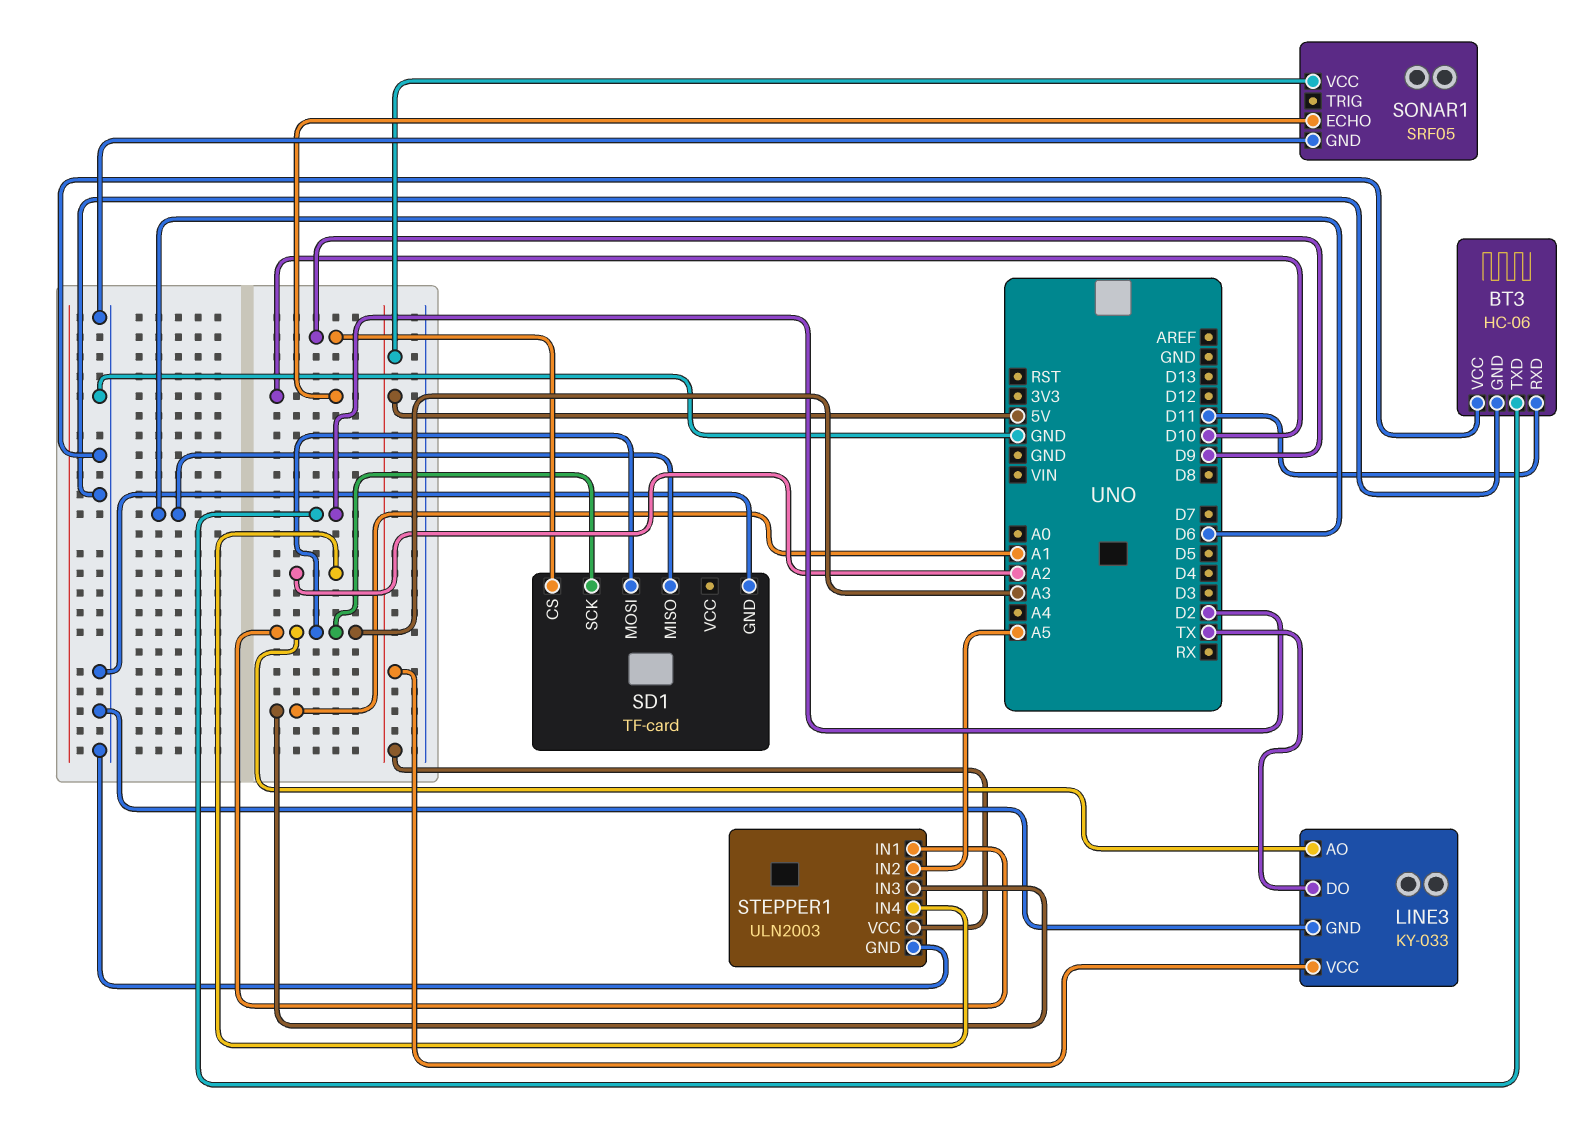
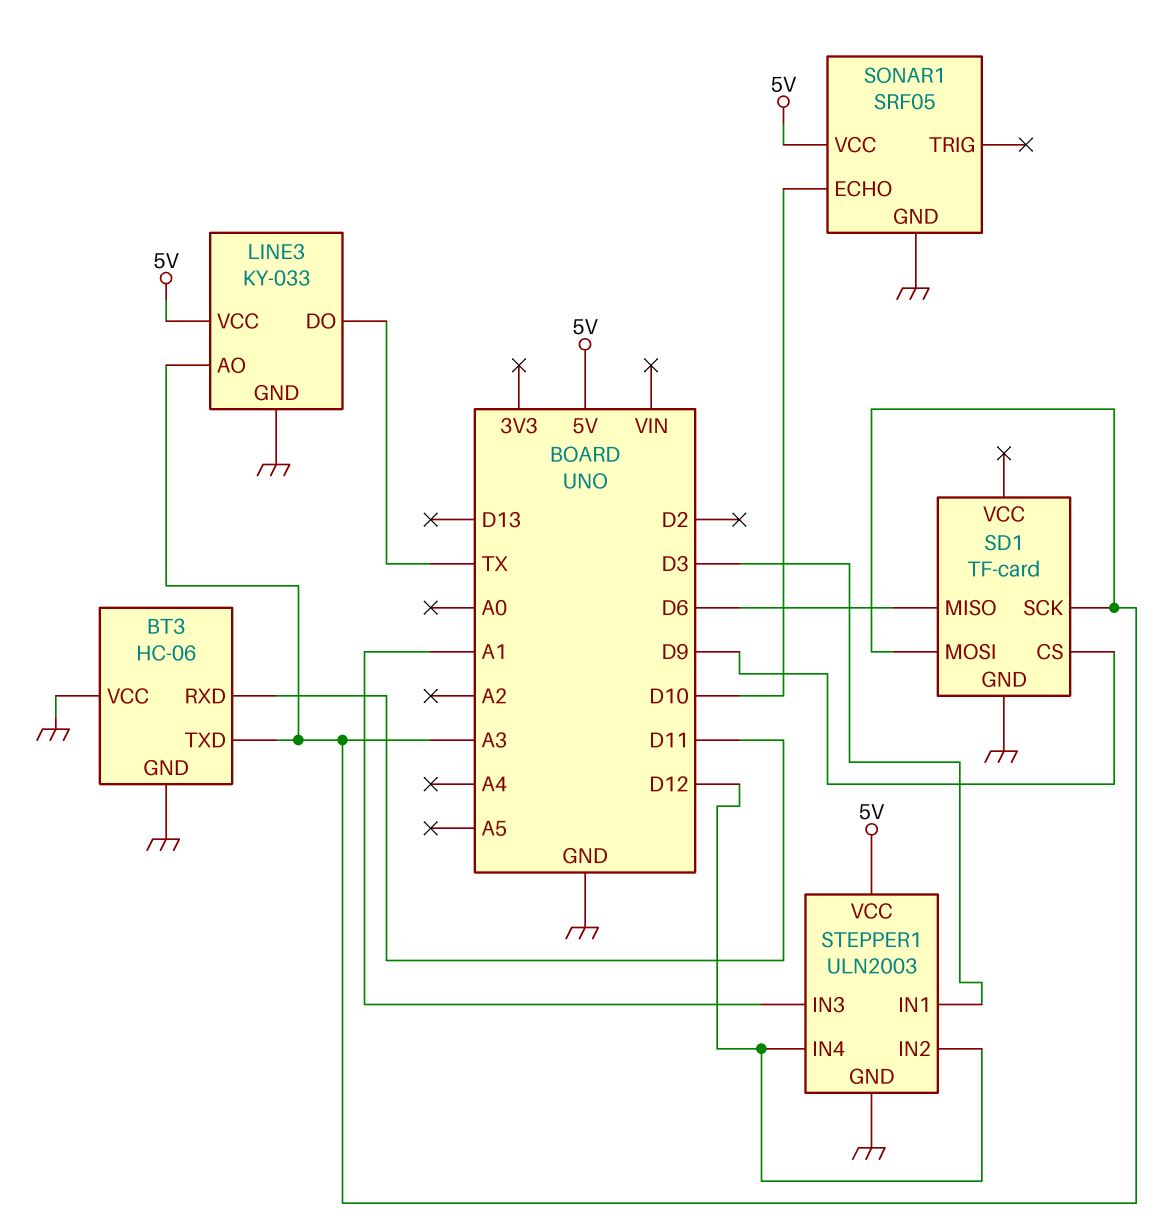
BT3 pin TXD: D2 -> A3
STEPPER1 pin IN1: A3 -> D3
STEPPER1 pin IN2: A5 -> D12
STEPPER1 pin IN4: A2 -> D12

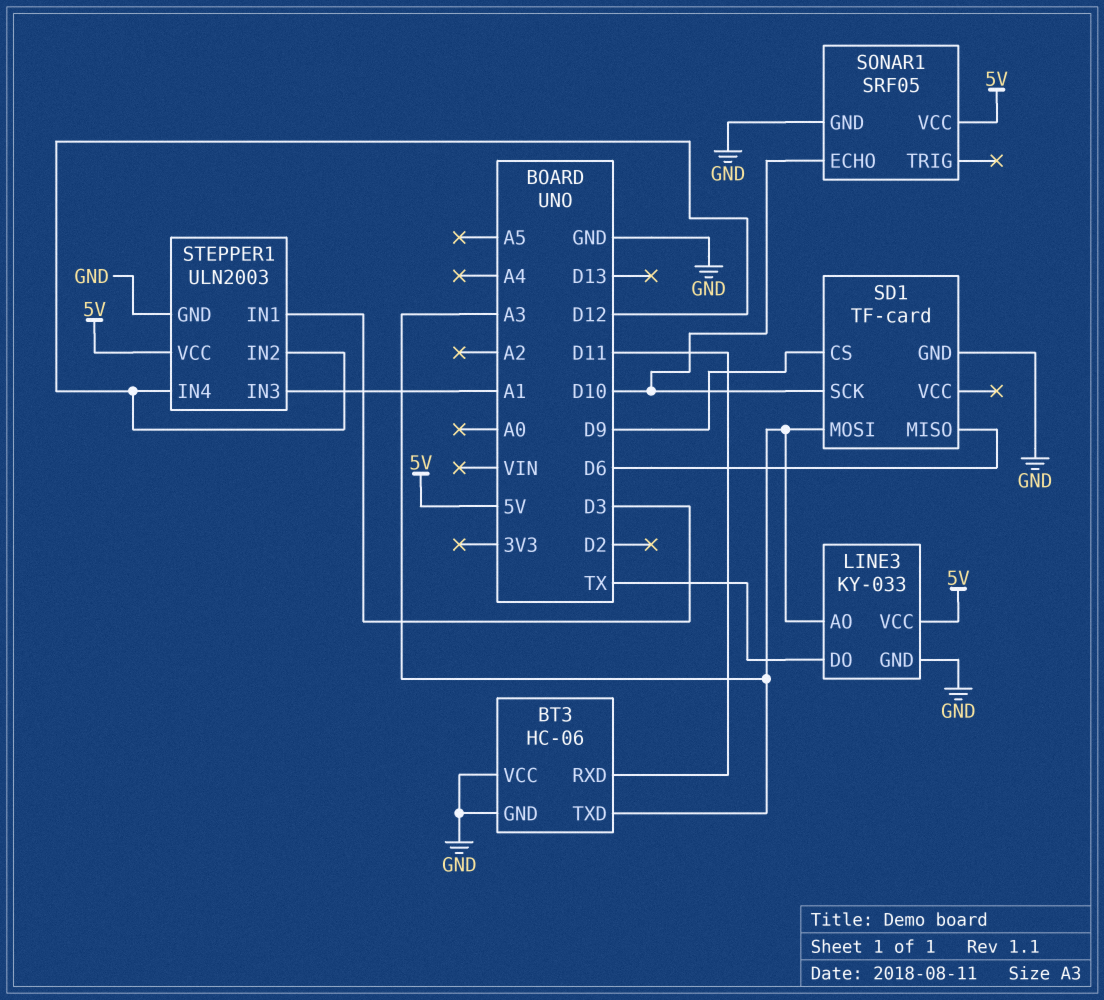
SD1 pin SCK: A3 -> D10

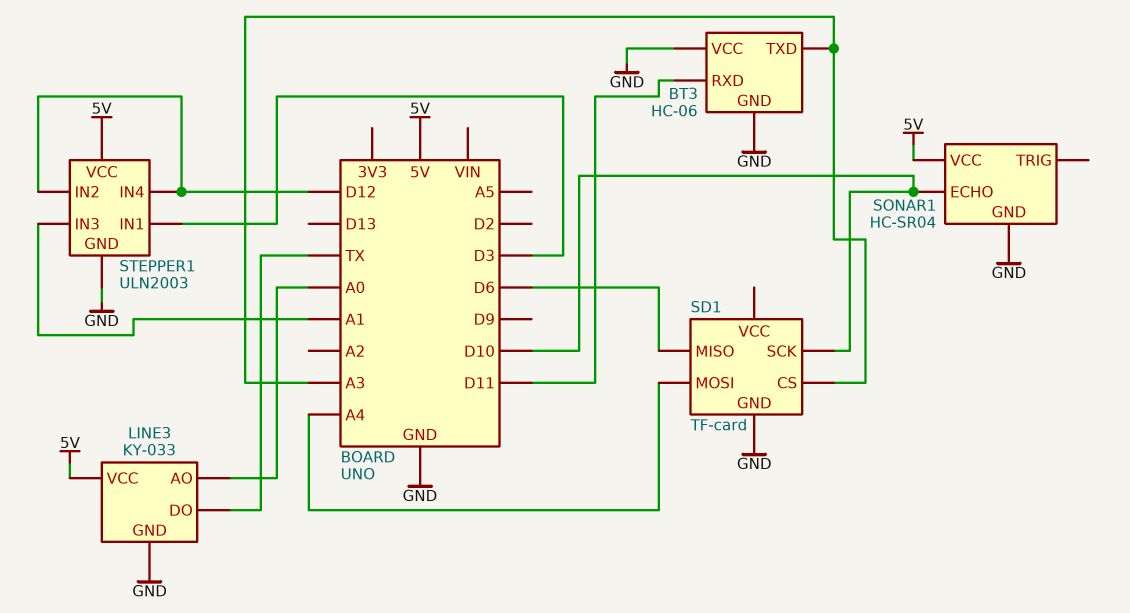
LINE3 pin AO: A3 -> A0
SD1 pin CS: D9 -> A3
SD1 pin MOSI: A3 -> A4
SONAR1: SRF05 -> HC-SR04

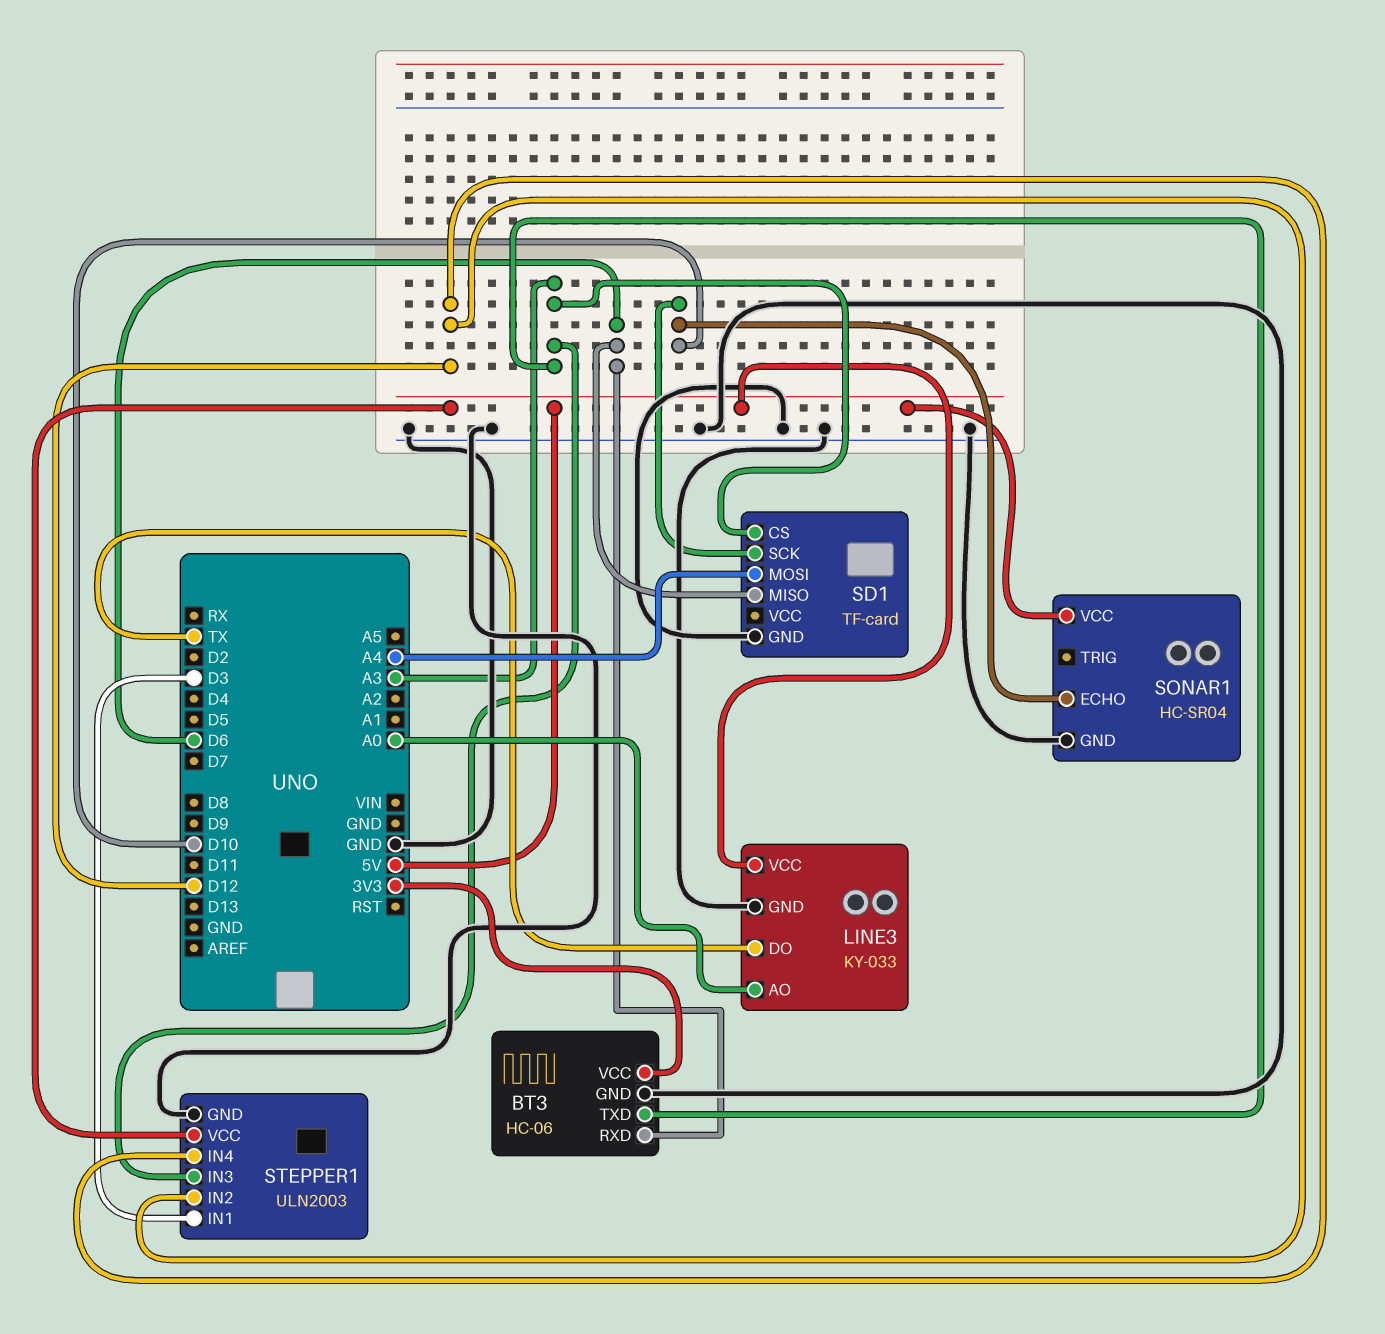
BT3 pin RXD: D11 -> D6
BT3 pin VCC: GND -> 3V3
STEPPER1 pin IN3: A1 -> A3

